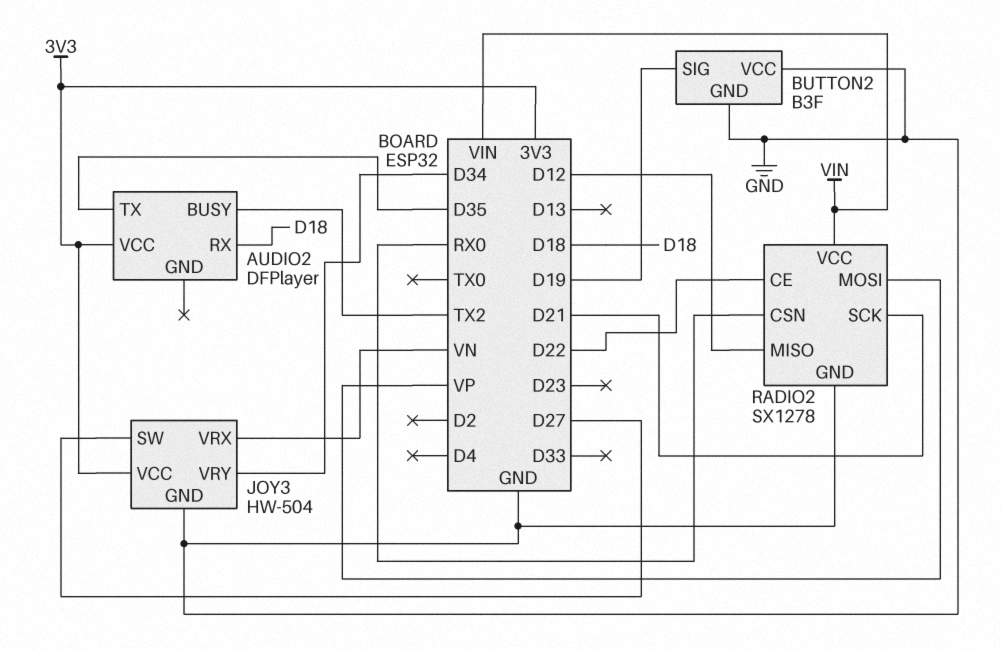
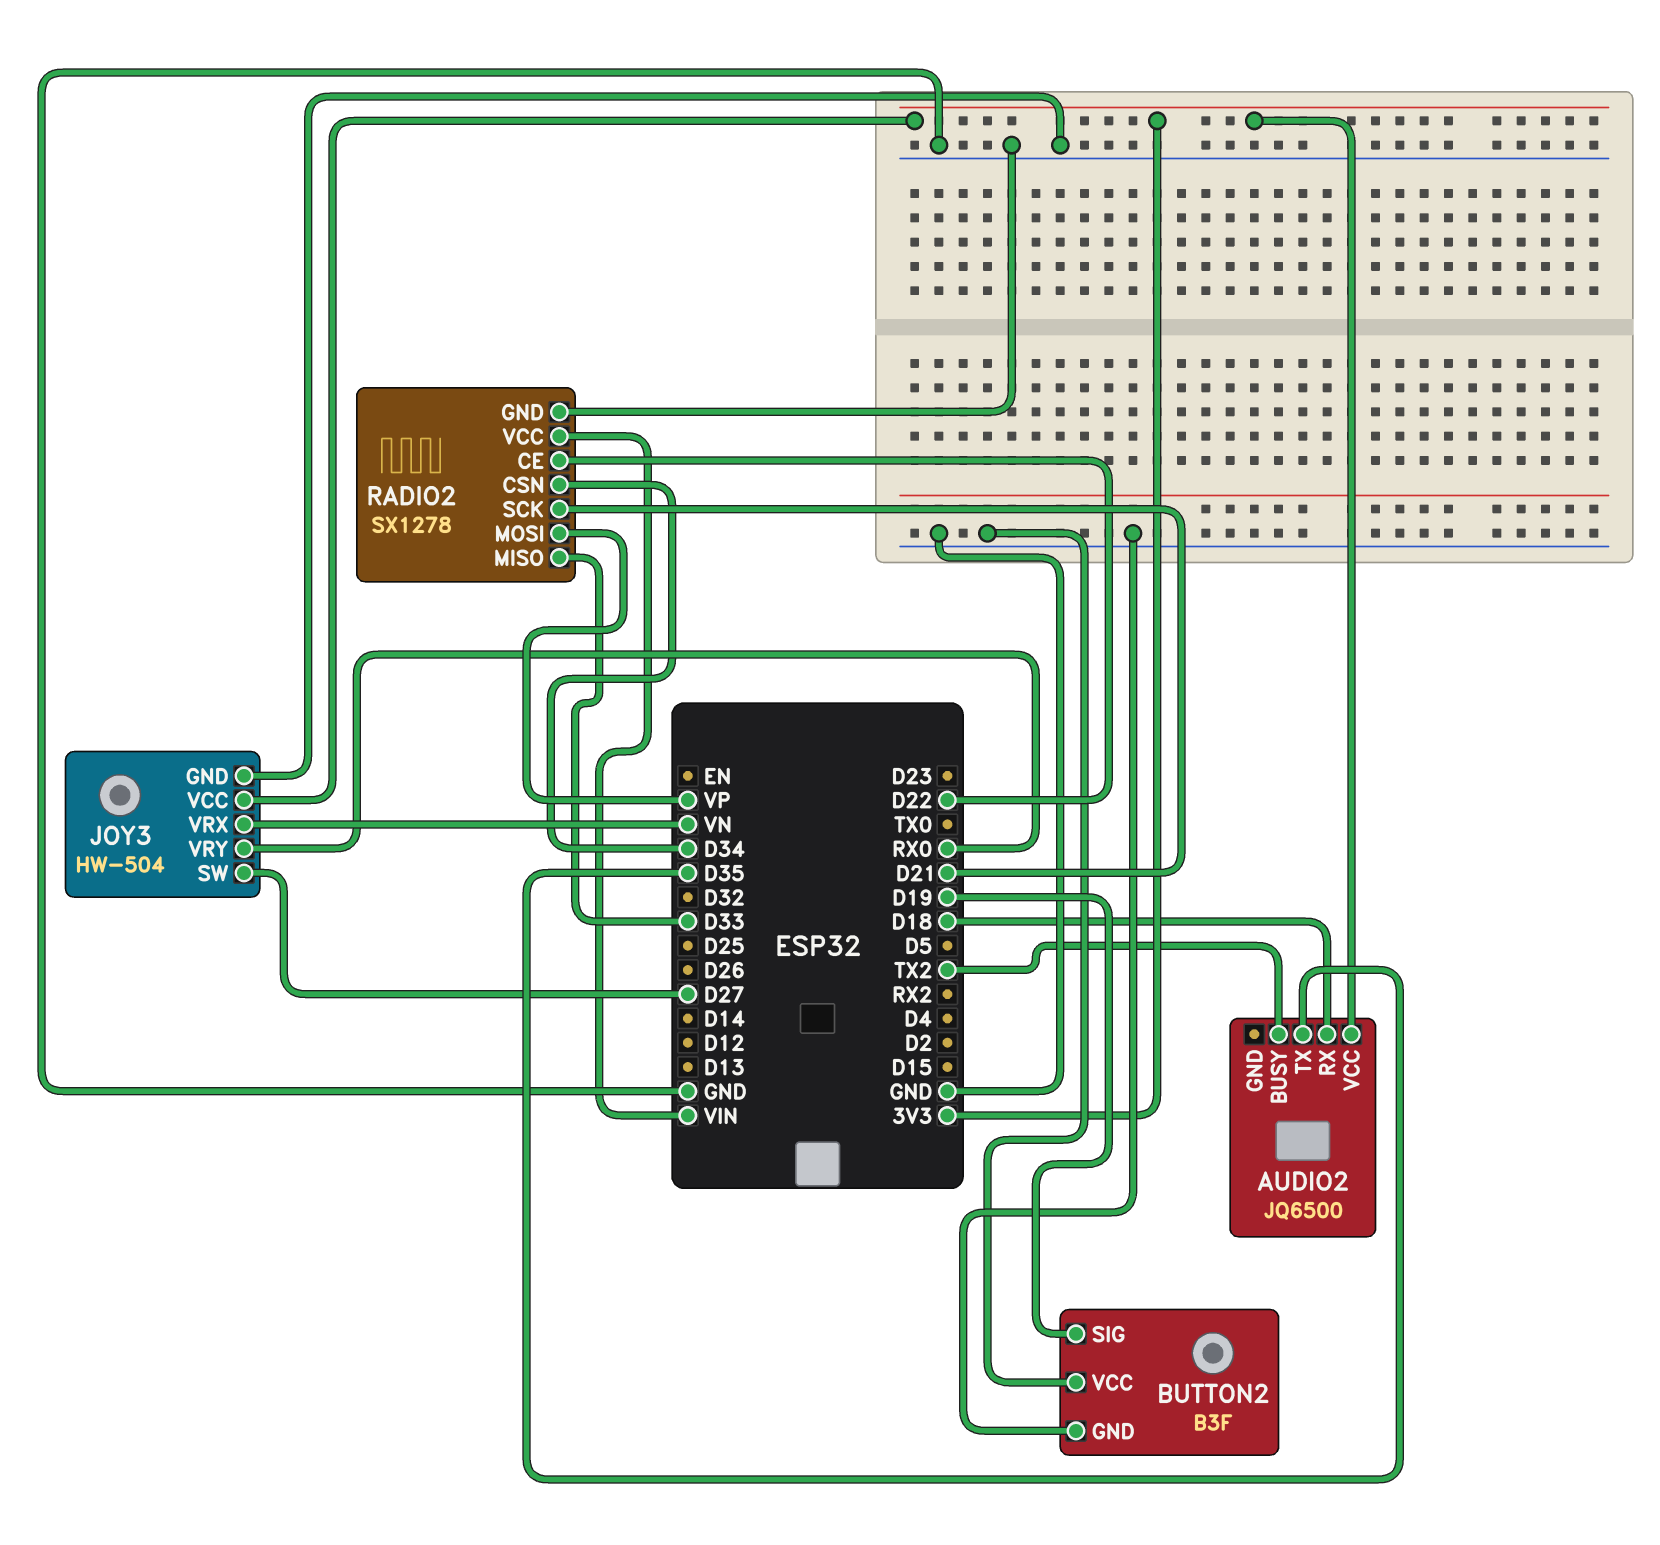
AUDIO2: DFPlayer -> JQ6500
JOY3 pin VRY: D34 -> RX0
RADIO2 pin CSN: RX0 -> D34
RADIO2 pin MISO: D12 -> D33

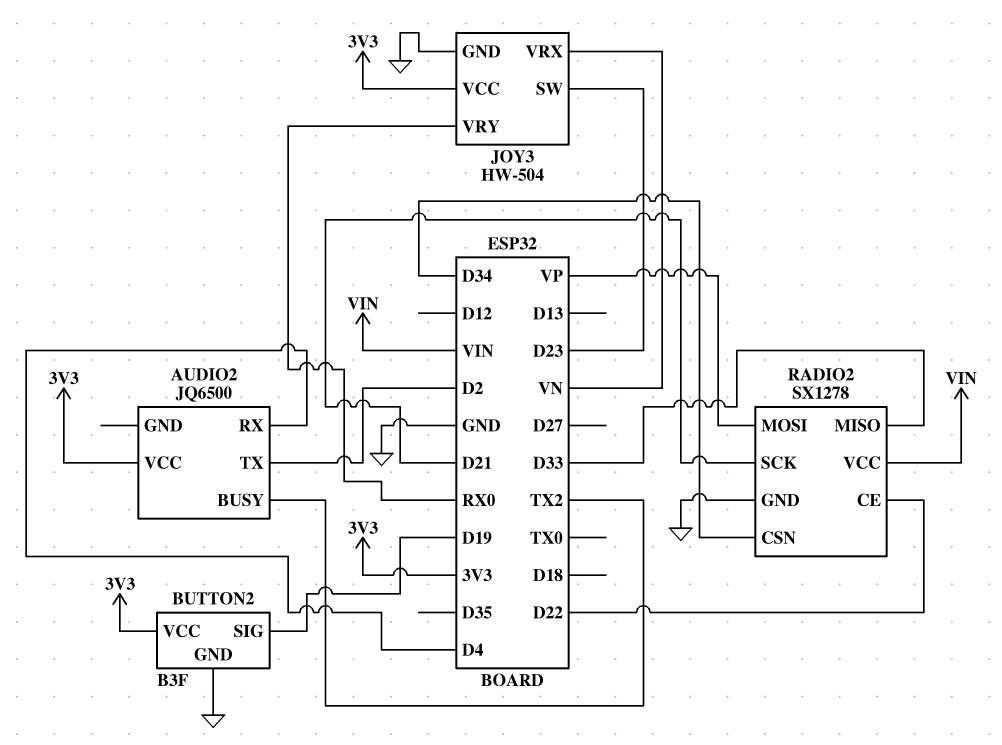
AUDIO2 pin RX: D18 -> D4
AUDIO2 pin TX: D35 -> D2
BUTTON2 pin VCC: GND -> 3V3
JOY3 pin SW: D27 -> D23

